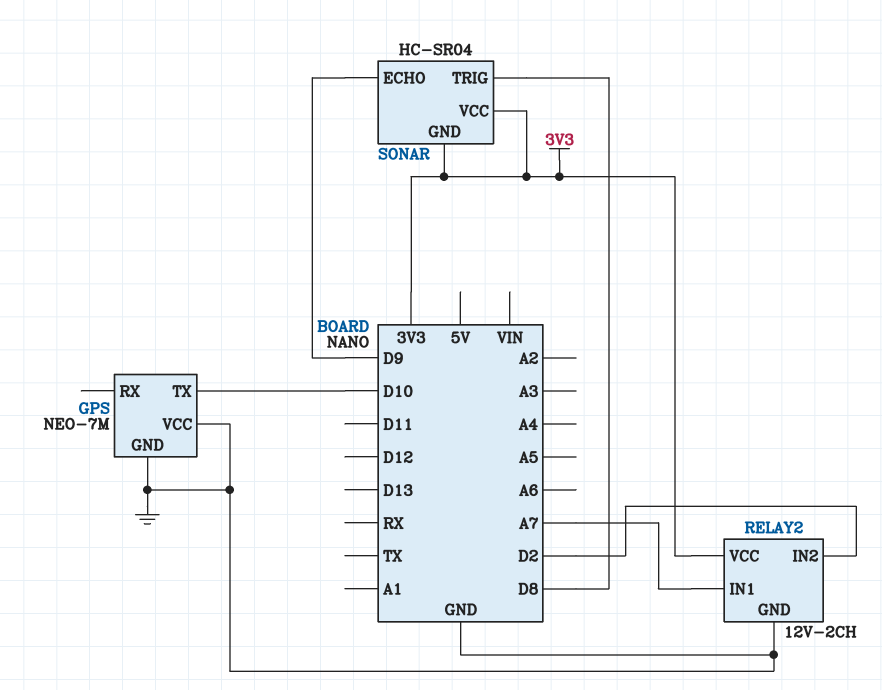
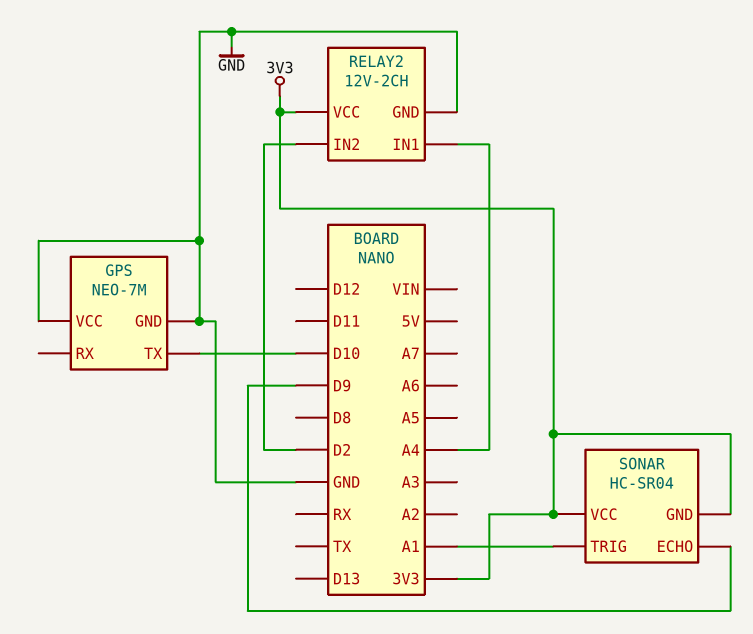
RELAY2 pin IN1: A7 -> A4
SONAR pin TRIG: D8 -> A1

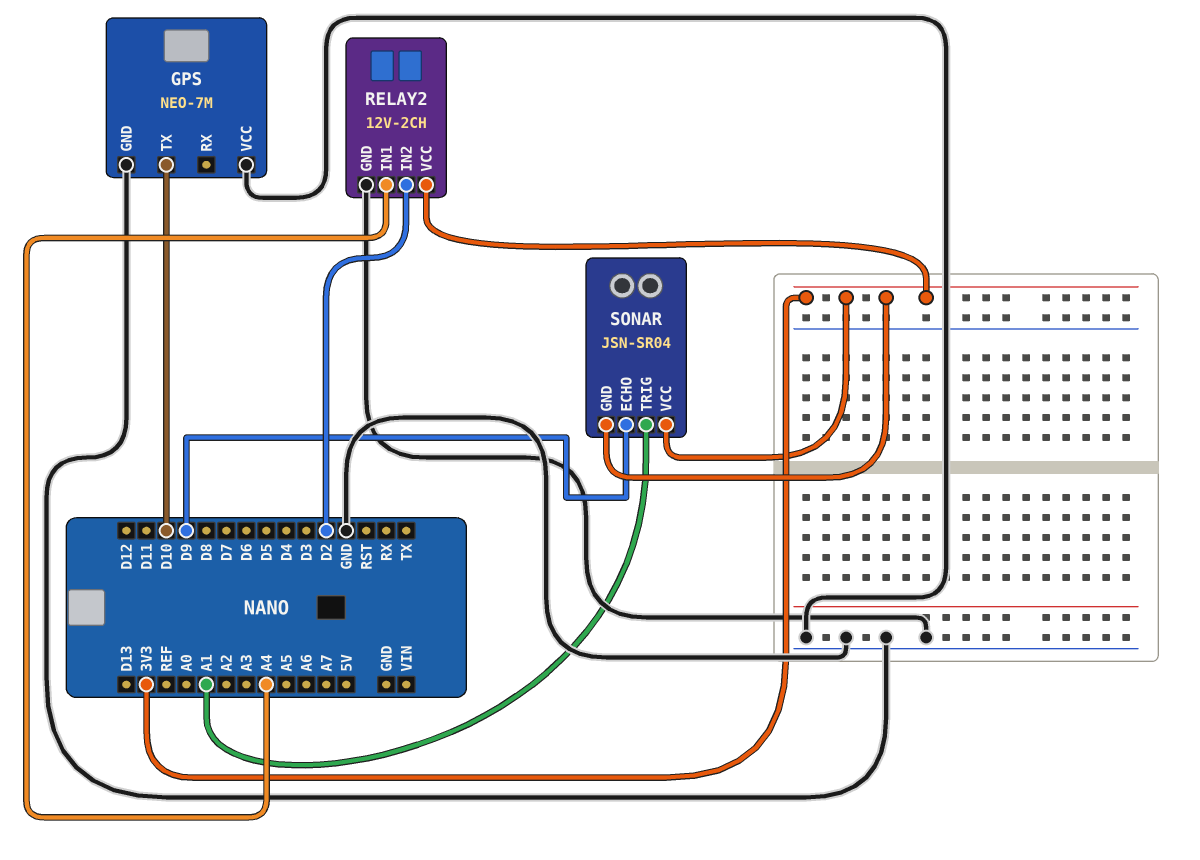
SONAR: HC-SR04 -> JSN-SR04

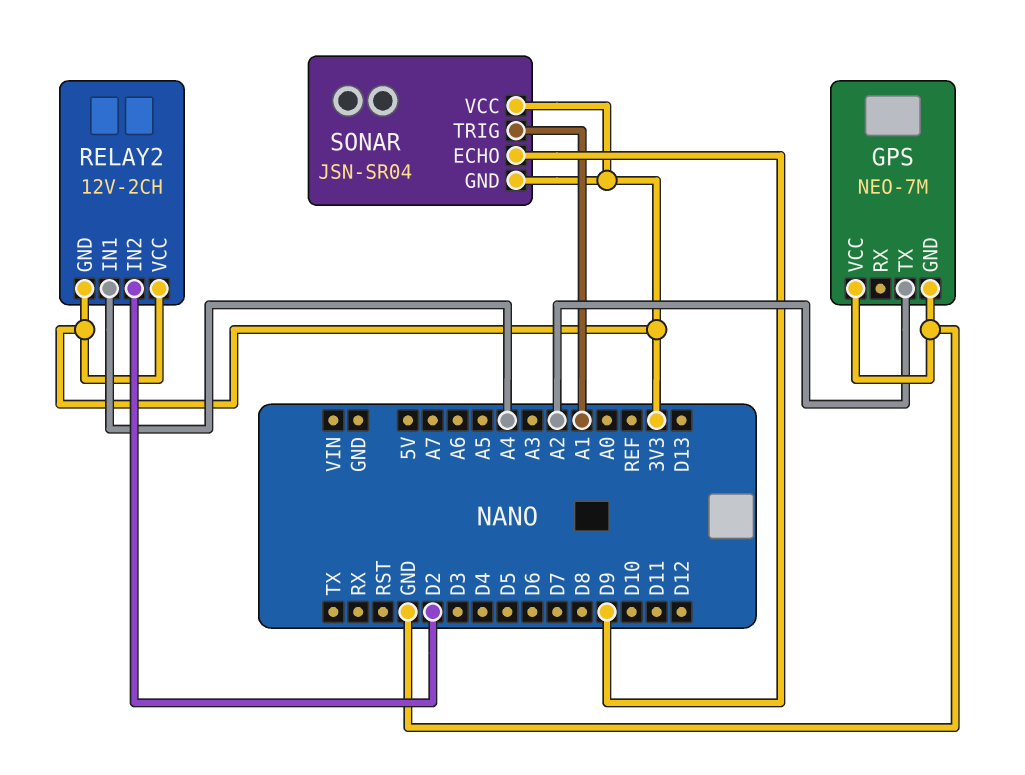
GPS pin TX: D10 -> A2
RELAY2 pin GND: GND -> 3V3

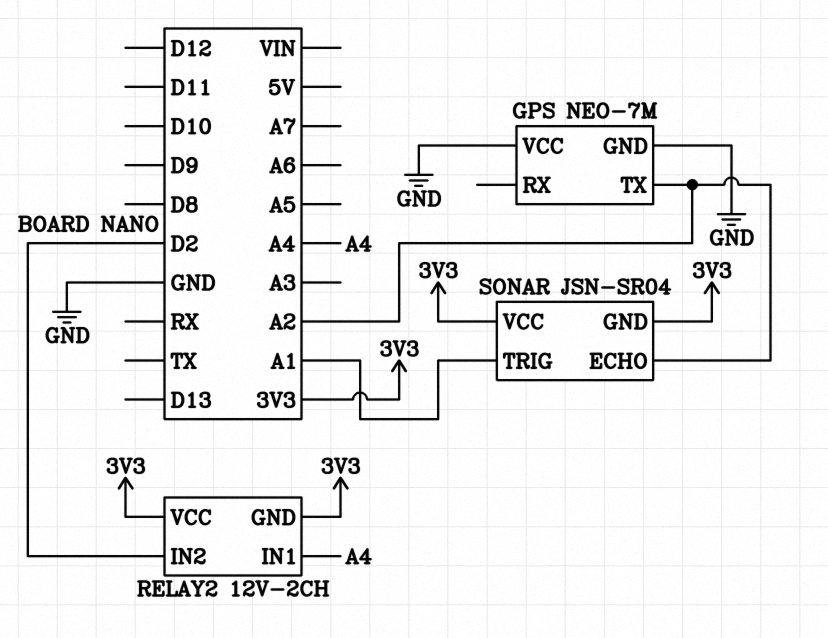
SONAR pin ECHO: D9 -> A2

